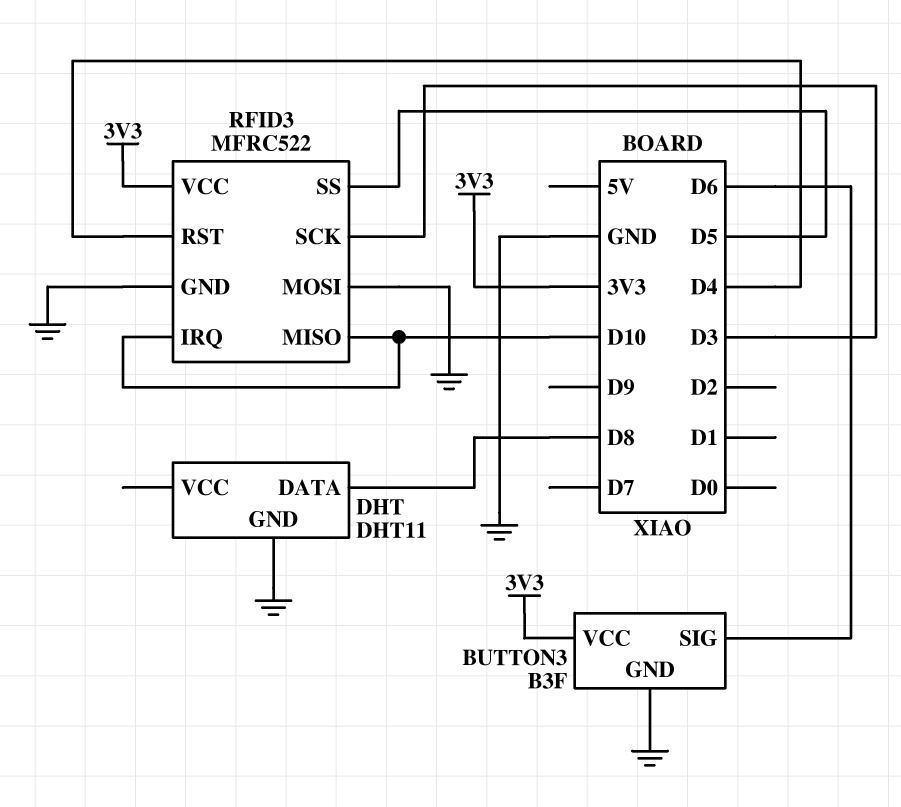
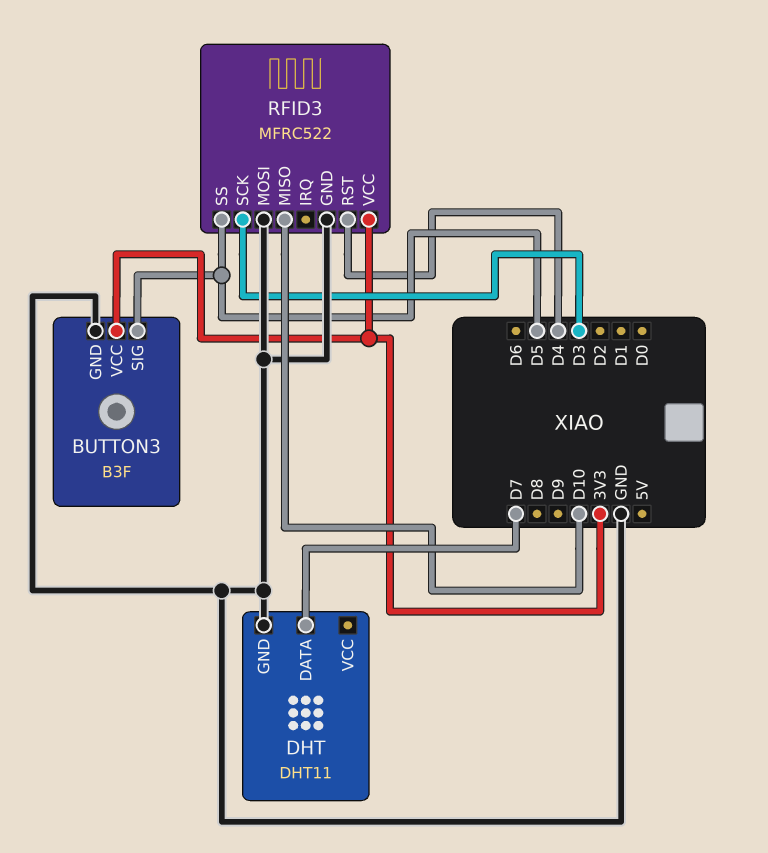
BUTTON3 pin SIG: D6 -> D5
DHT pin DATA: D8 -> D7
RFID3 pin IRQ: D10 -> none

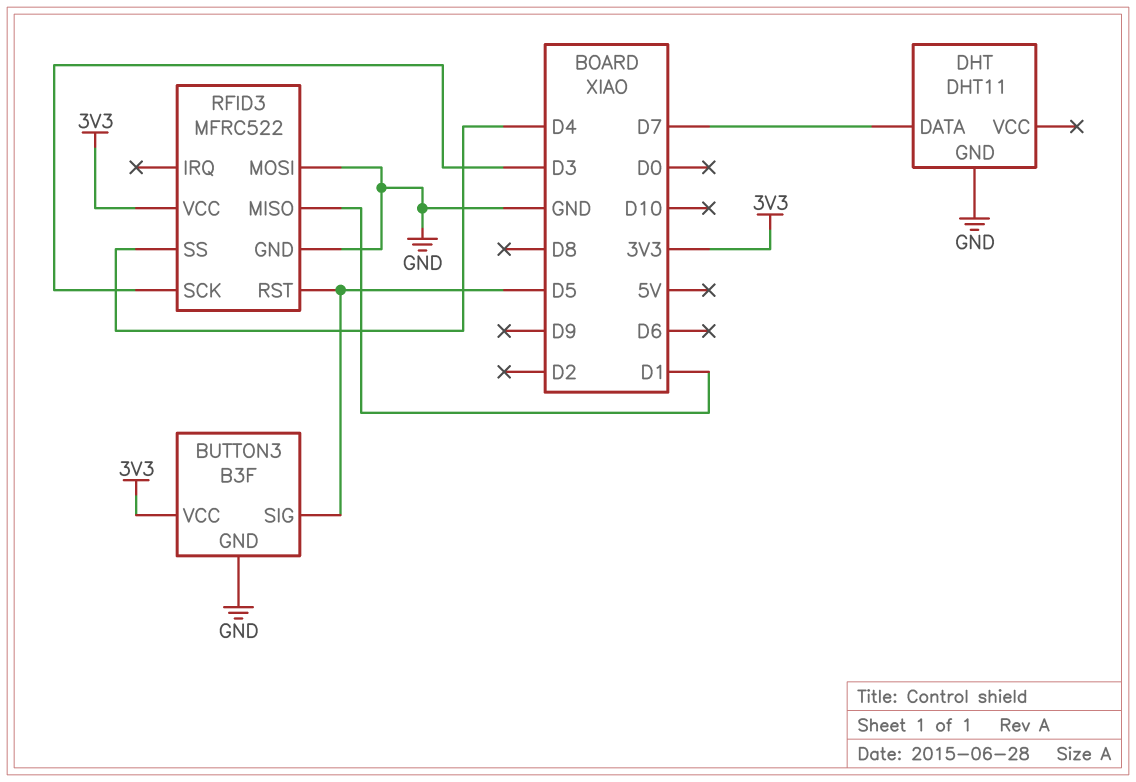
RFID3 pin MISO: D10 -> D1
RFID3 pin RST: D4 -> D5
RFID3 pin SS: D5 -> D4

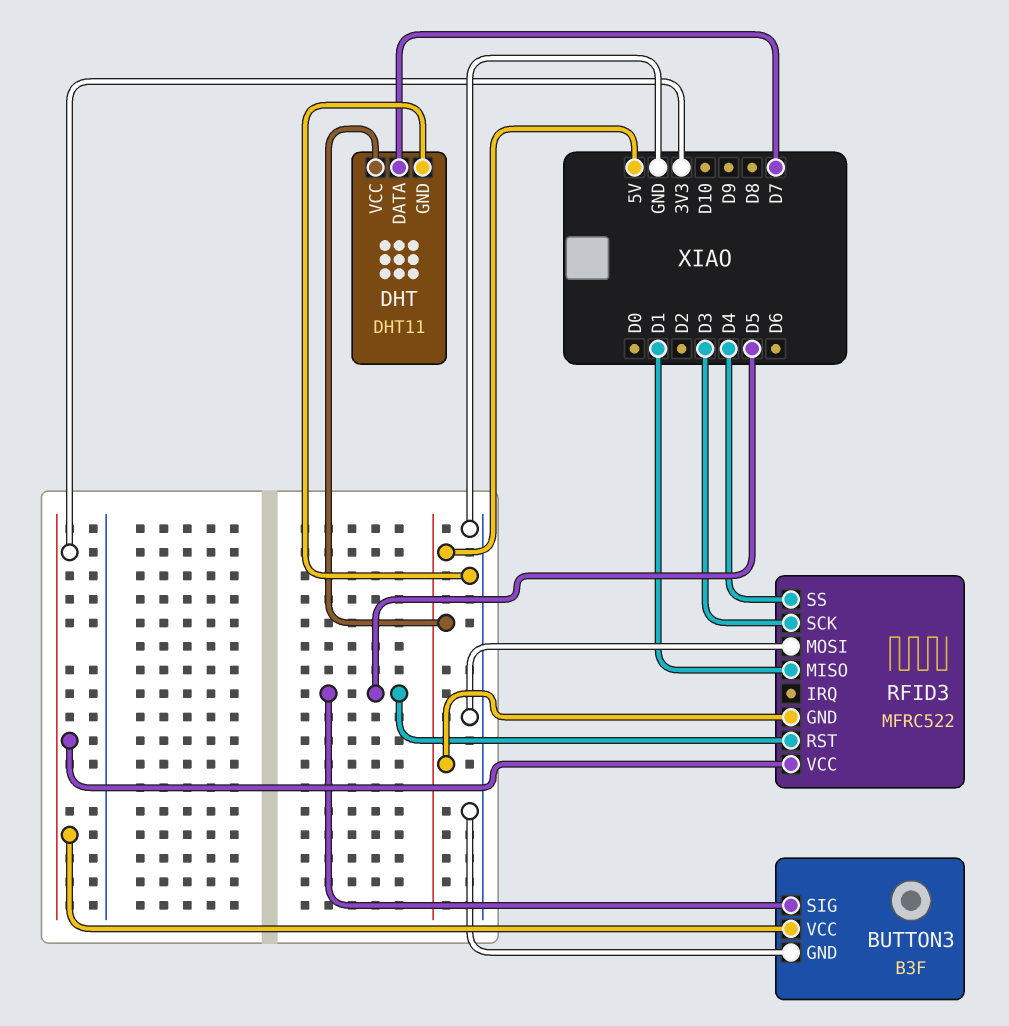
DHT pin VCC: none -> 5V
RFID3 pin GND: GND -> 5V

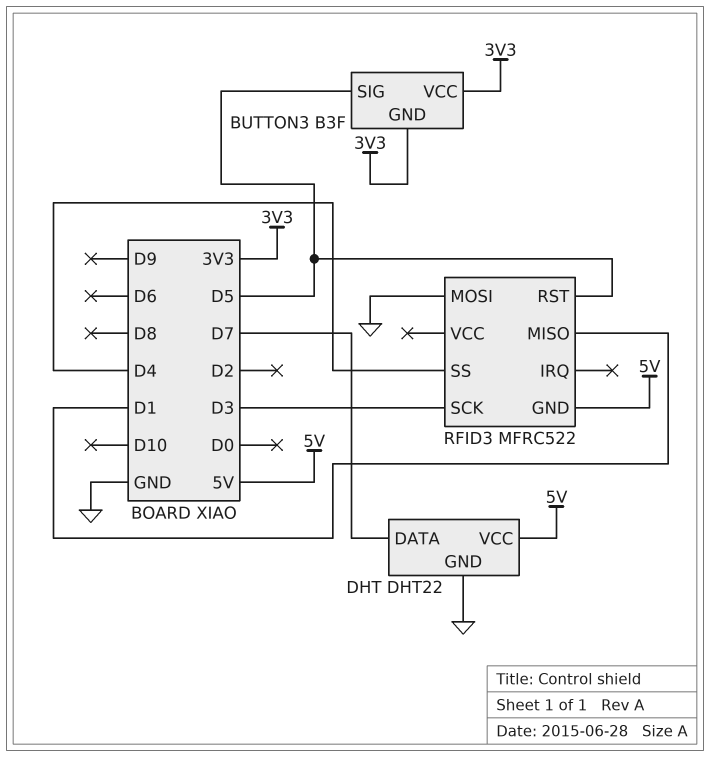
BUTTON3 pin GND: GND -> 3V3
DHT: DHT11 -> DHT22
RFID3 pin VCC: 3V3 -> none

